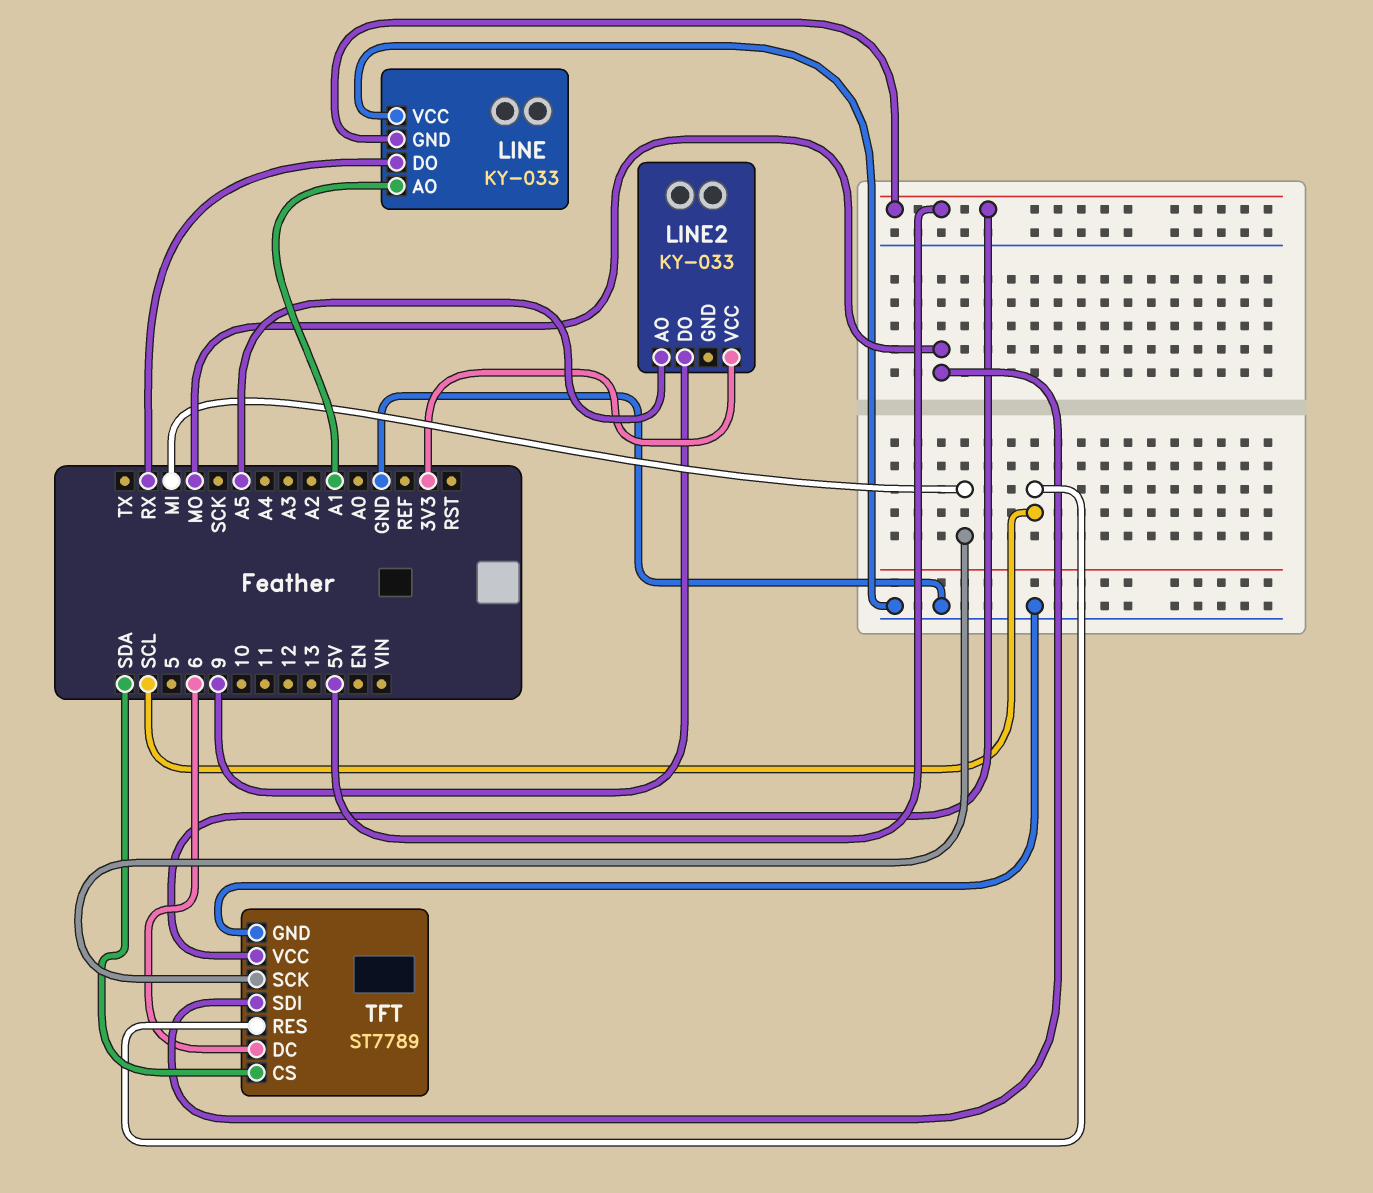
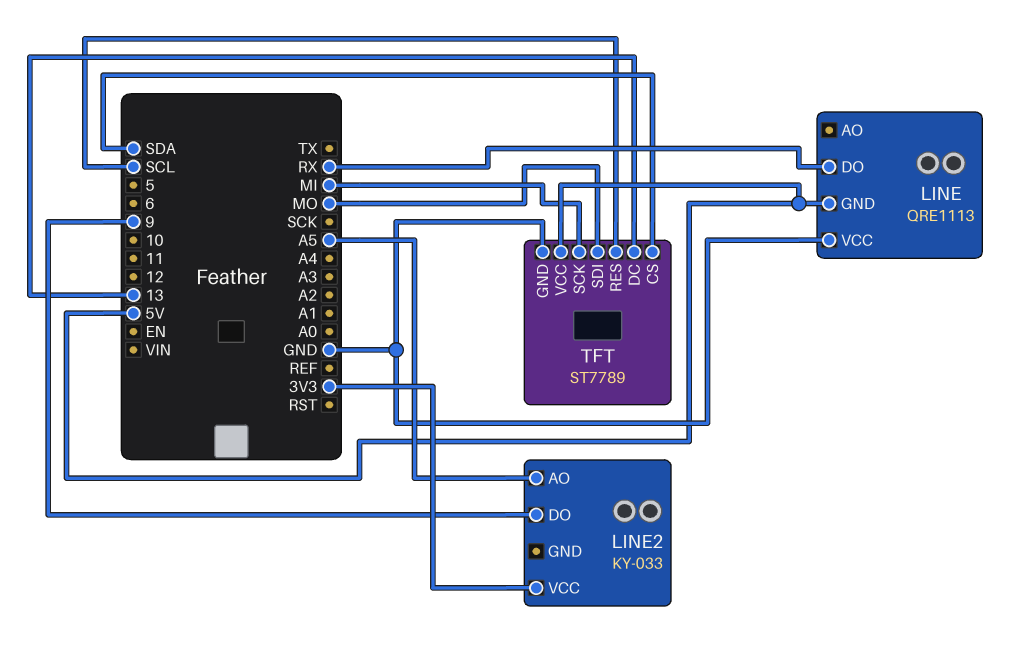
LINE: KY-033 -> QRE1113
LINE pin AO: A1 -> none
TFT pin DC: 6 -> 13

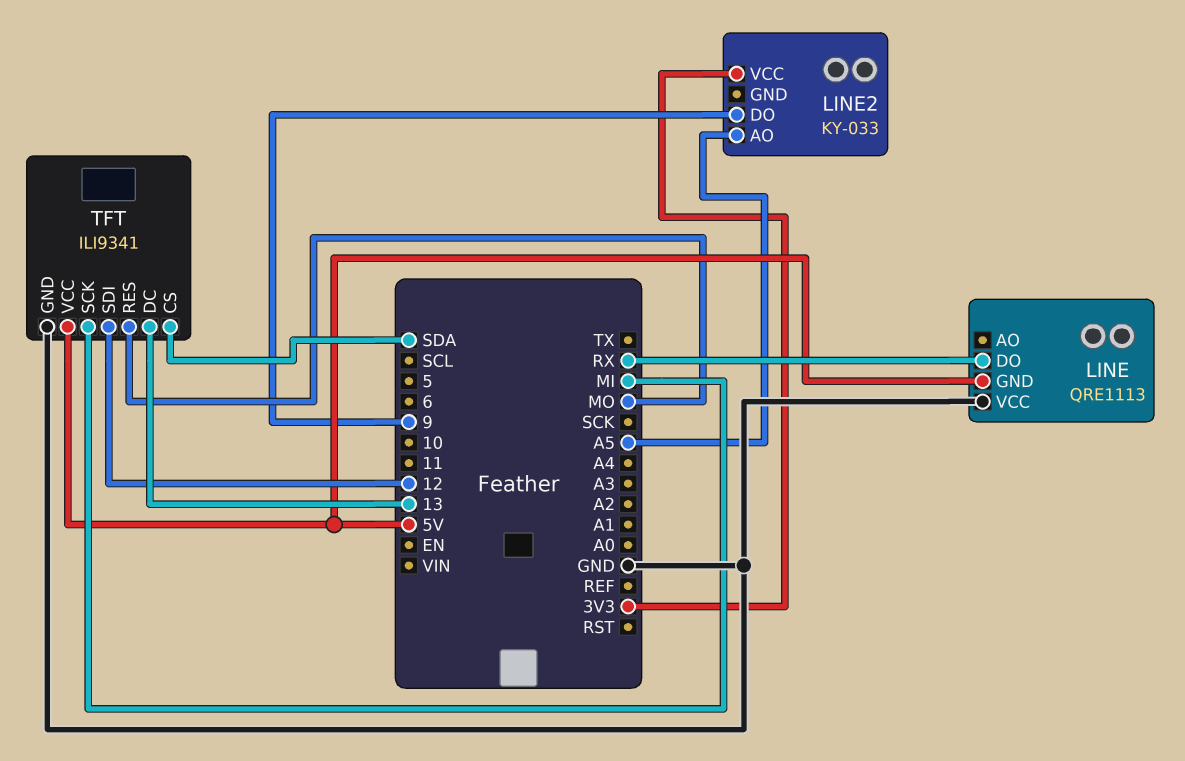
TFT: ST7789 -> ILI9341
TFT pin RES: SCL -> MO
TFT pin SDI: MO -> 12

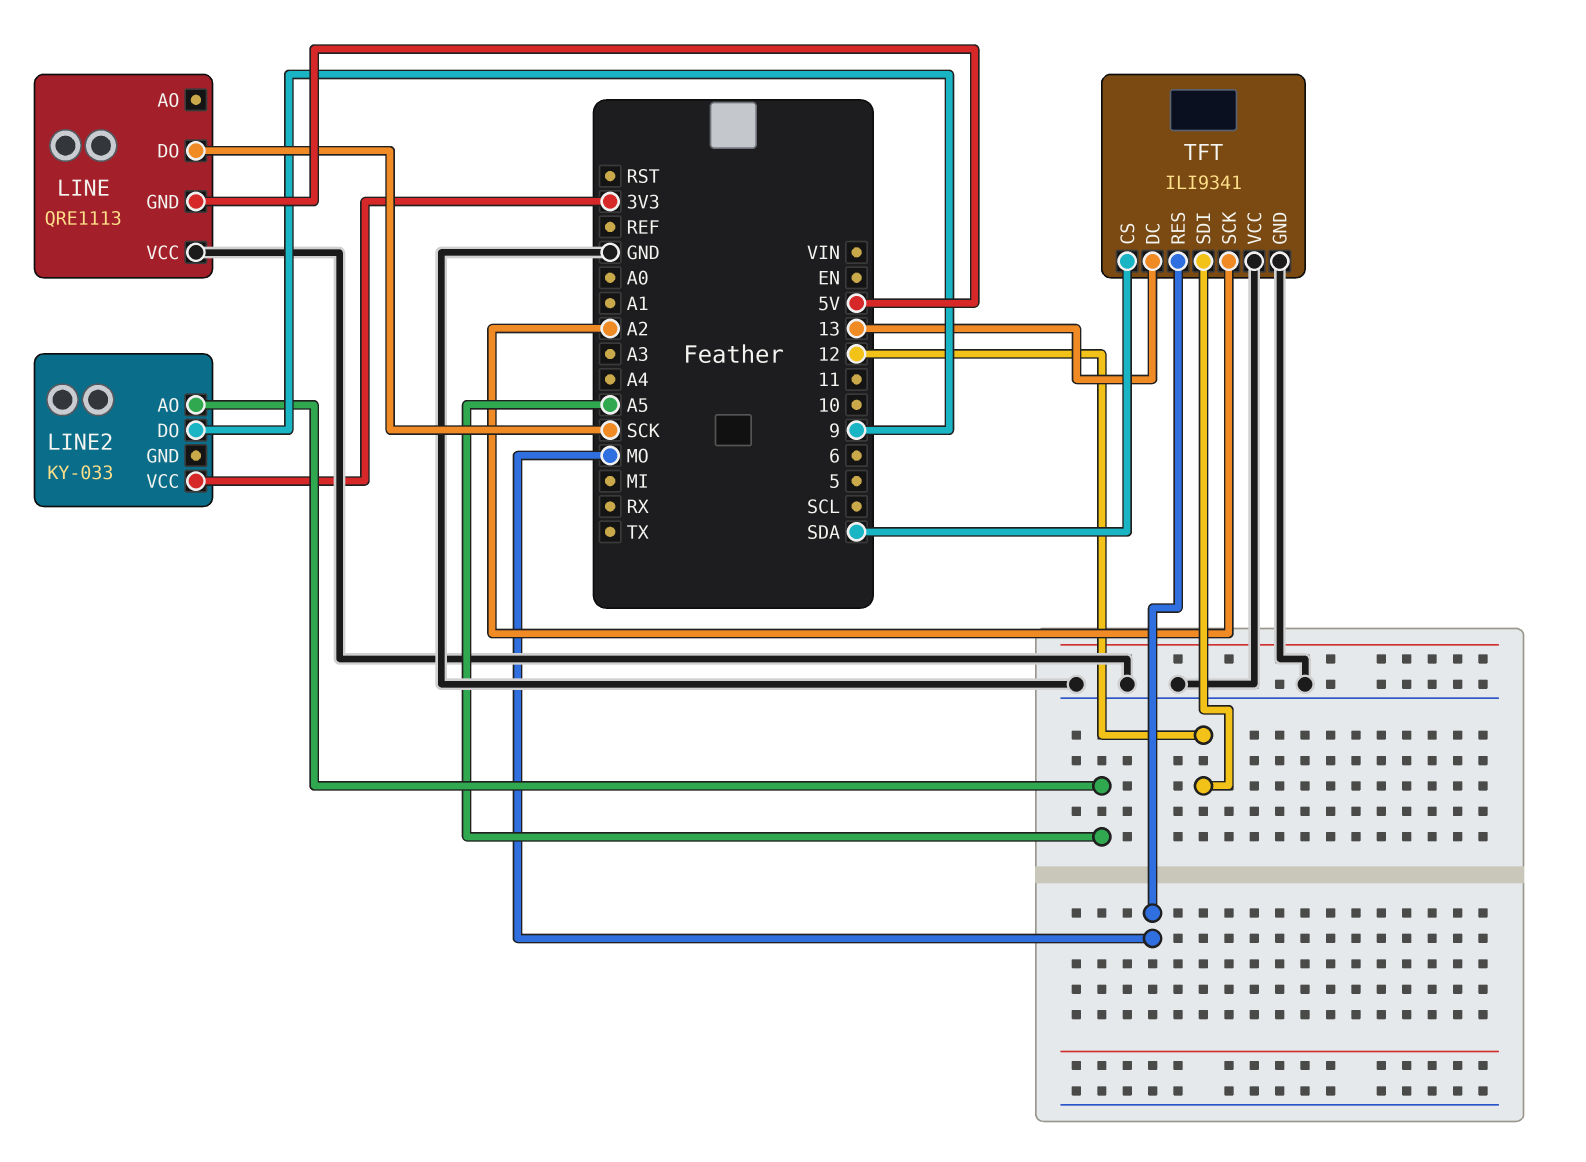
LINE pin DO: RX -> SCK
TFT pin SCK: MI -> A2
TFT pin VCC: 5V -> GND

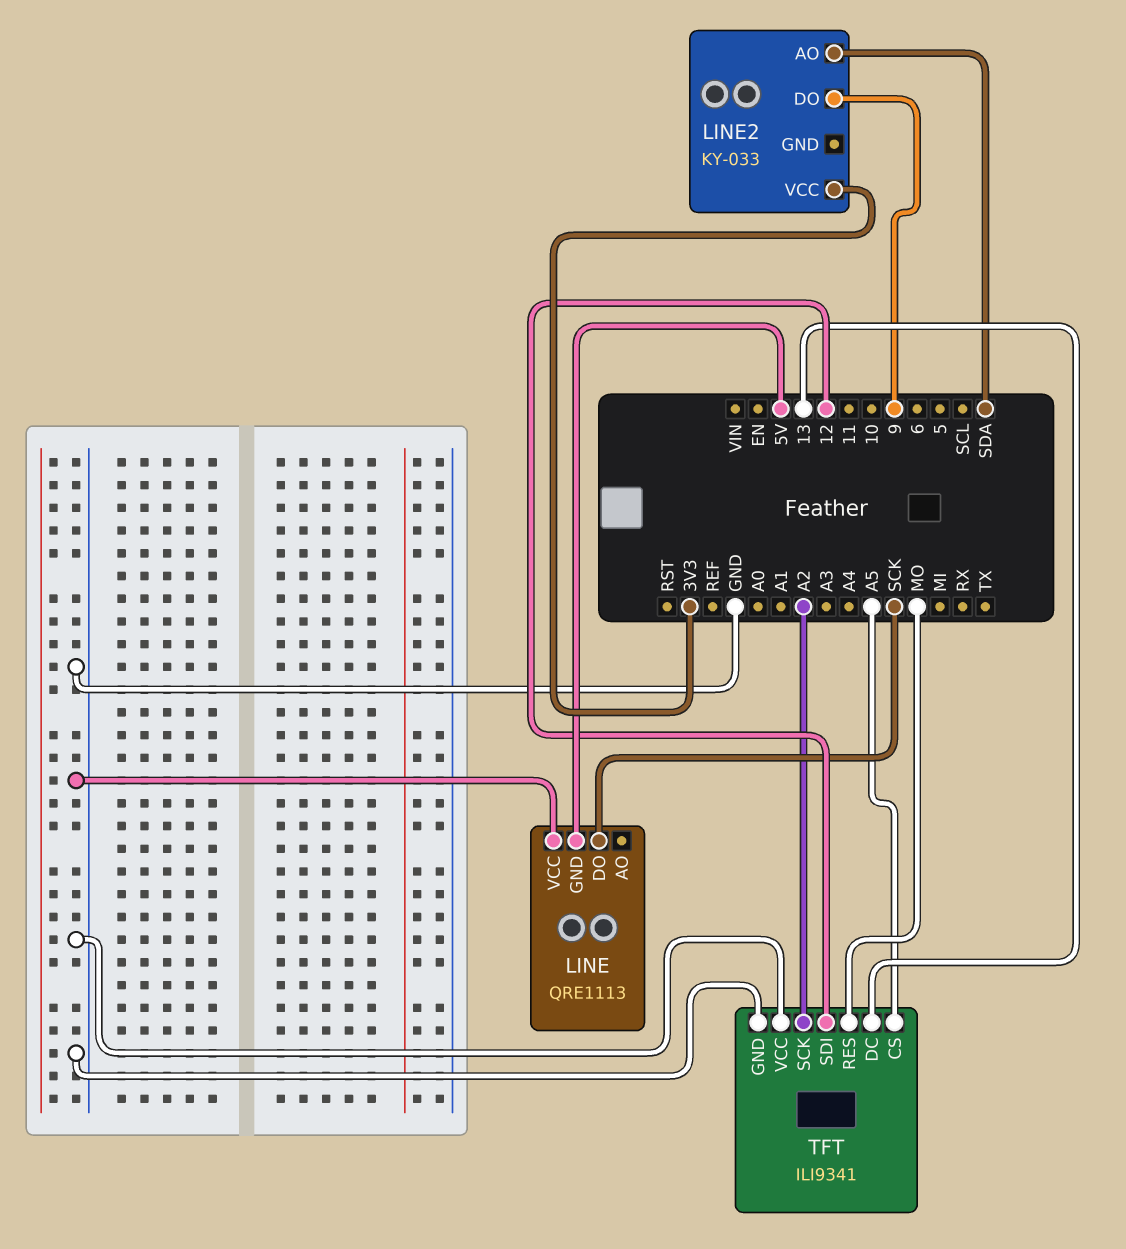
LINE2 pin AO: A5 -> SDA
TFT pin CS: SDA -> A5

